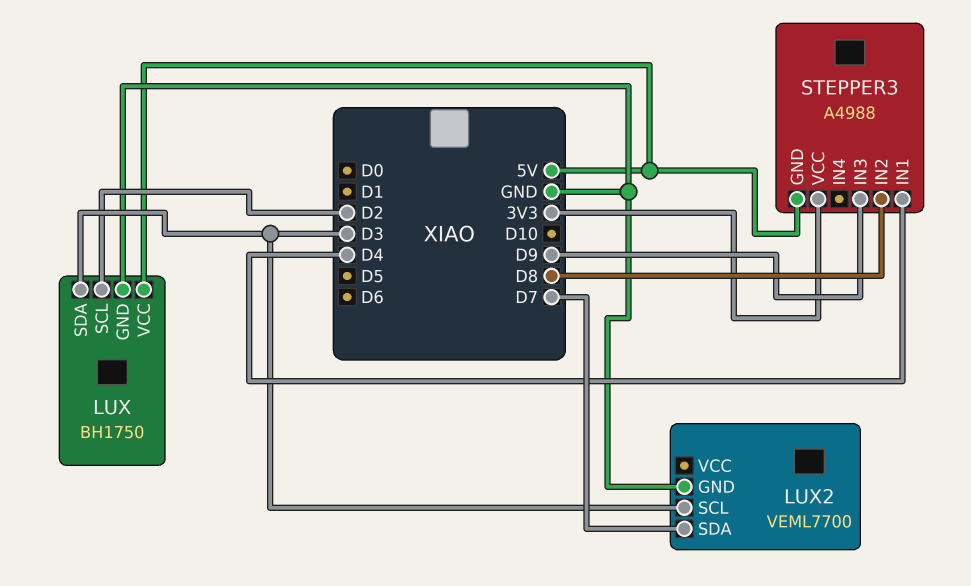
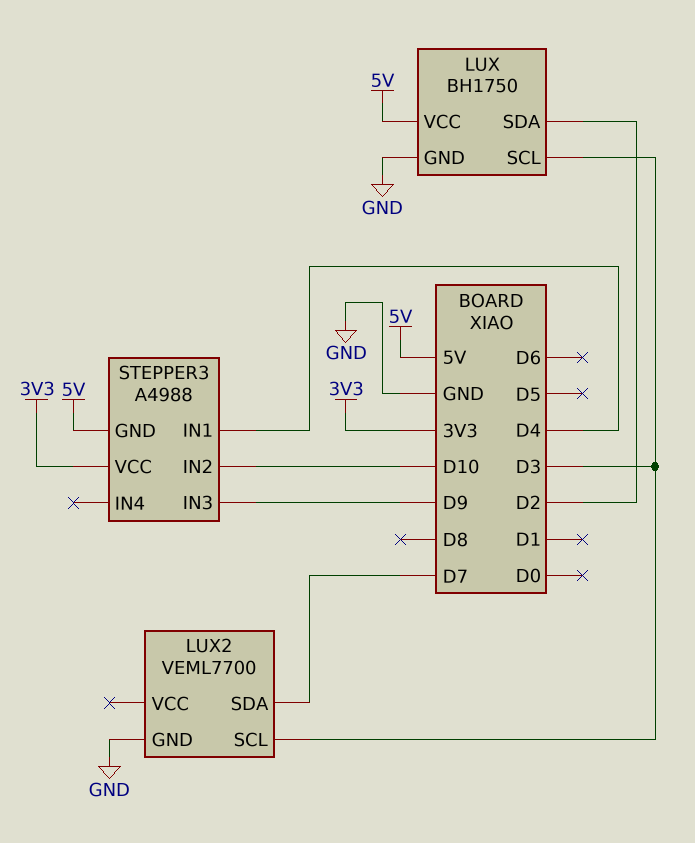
LUX pin SCL: D2 -> D3
LUX pin SDA: D3 -> D2
STEPPER3 pin IN2: D8 -> D10

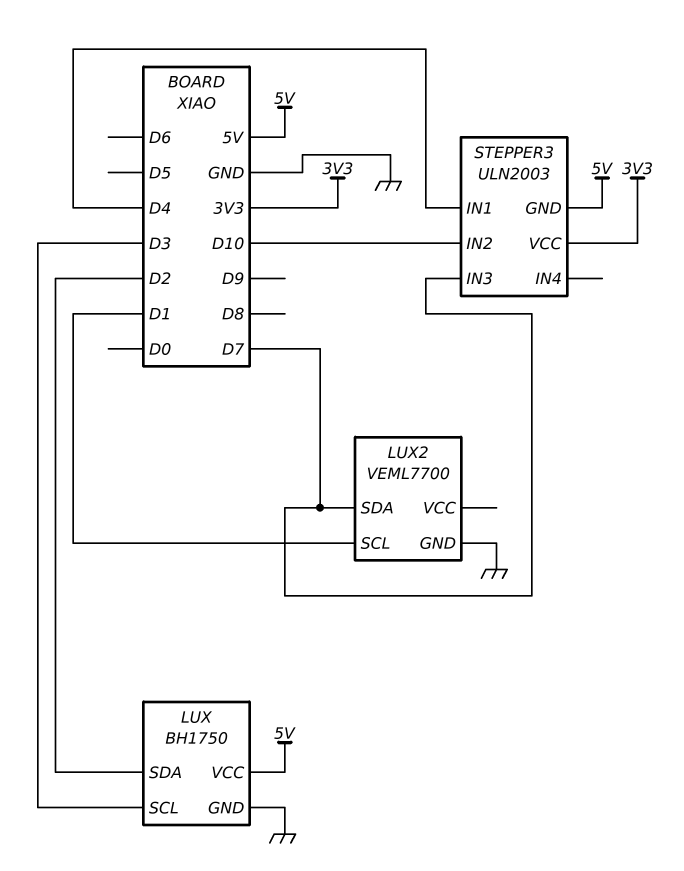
LUX2 pin SCL: D3 -> D1
STEPPER3: A4988 -> ULN2003
STEPPER3 pin IN3: D9 -> D7

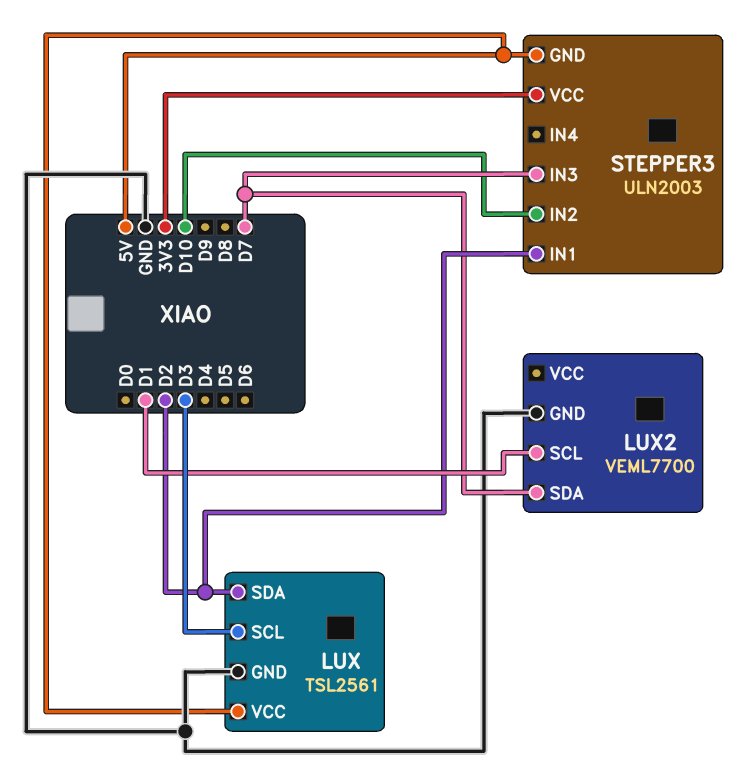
LUX: BH1750 -> TSL2561
STEPPER3 pin IN1: D4 -> D2

